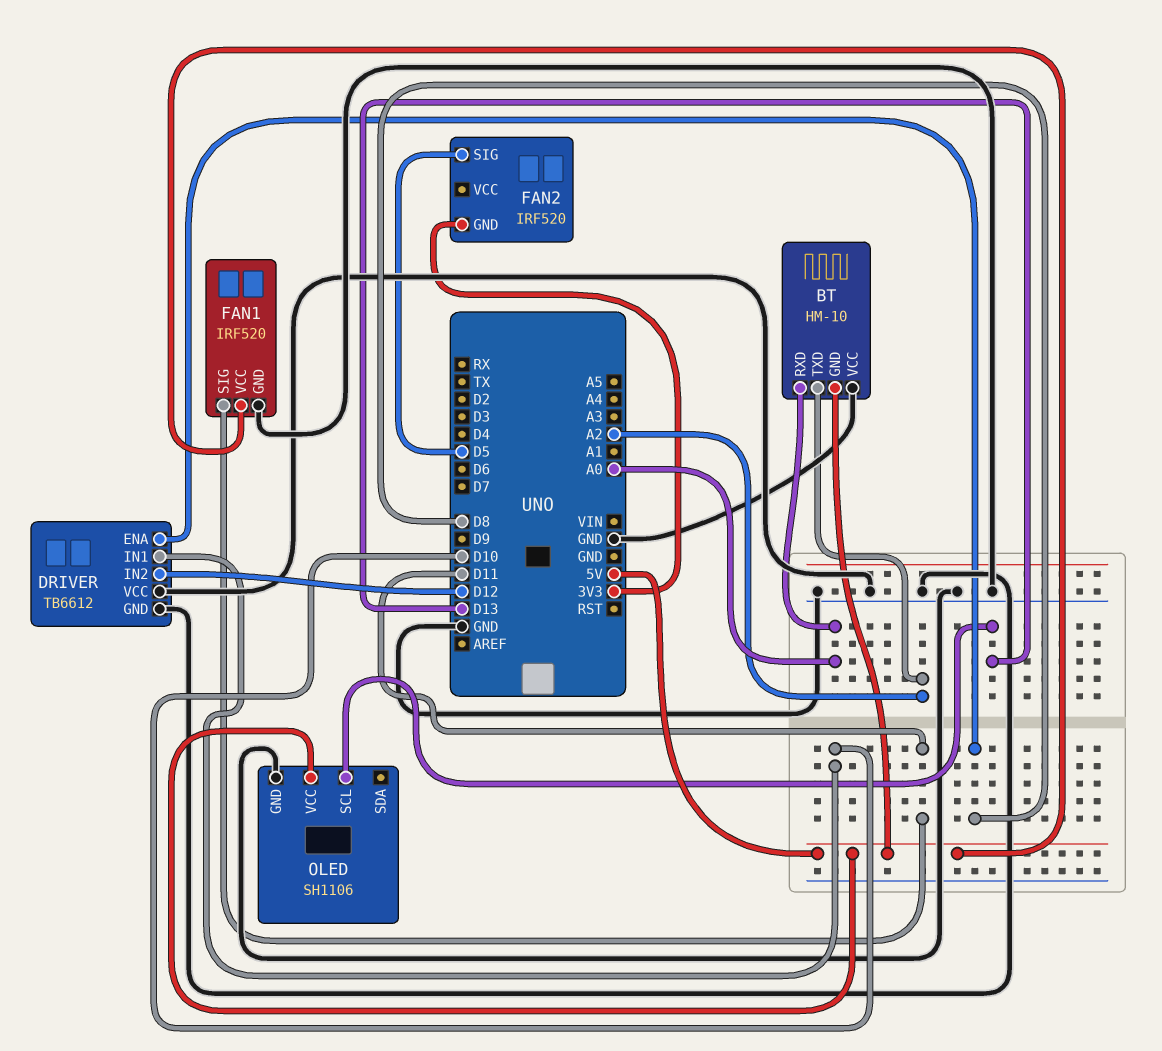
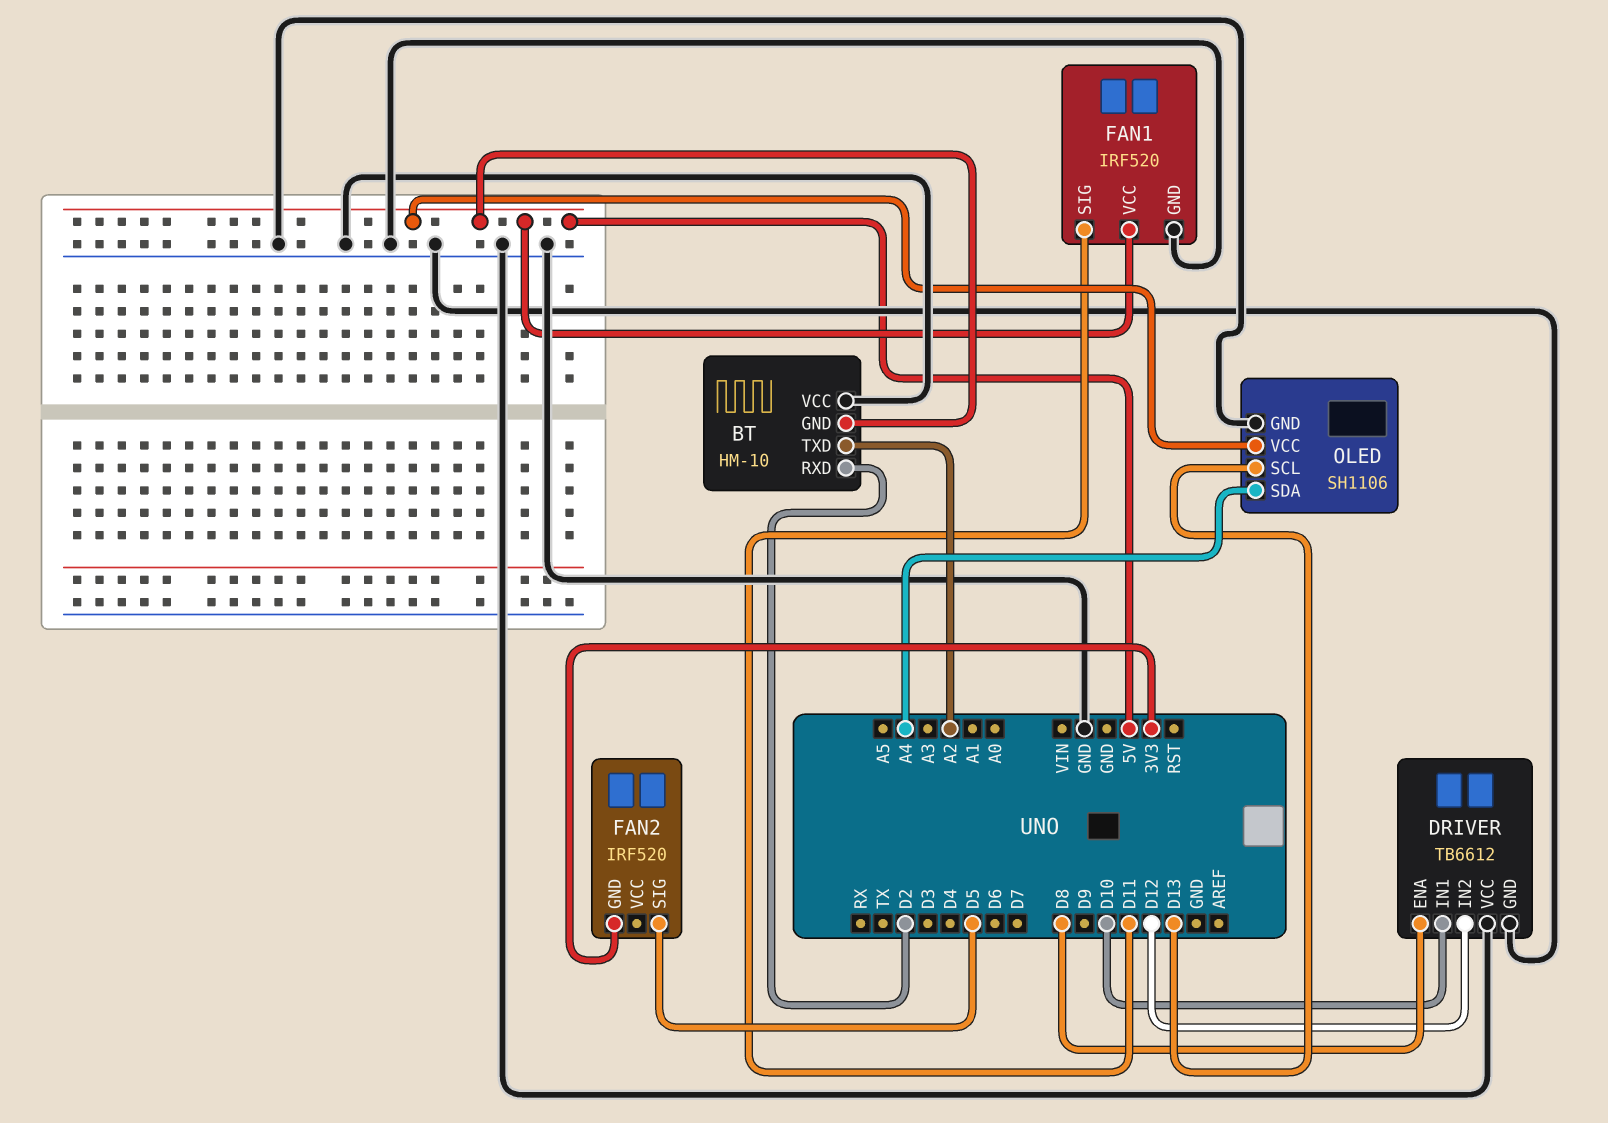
BT pin RXD: A0 -> D2
OLED pin SDA: none -> A4

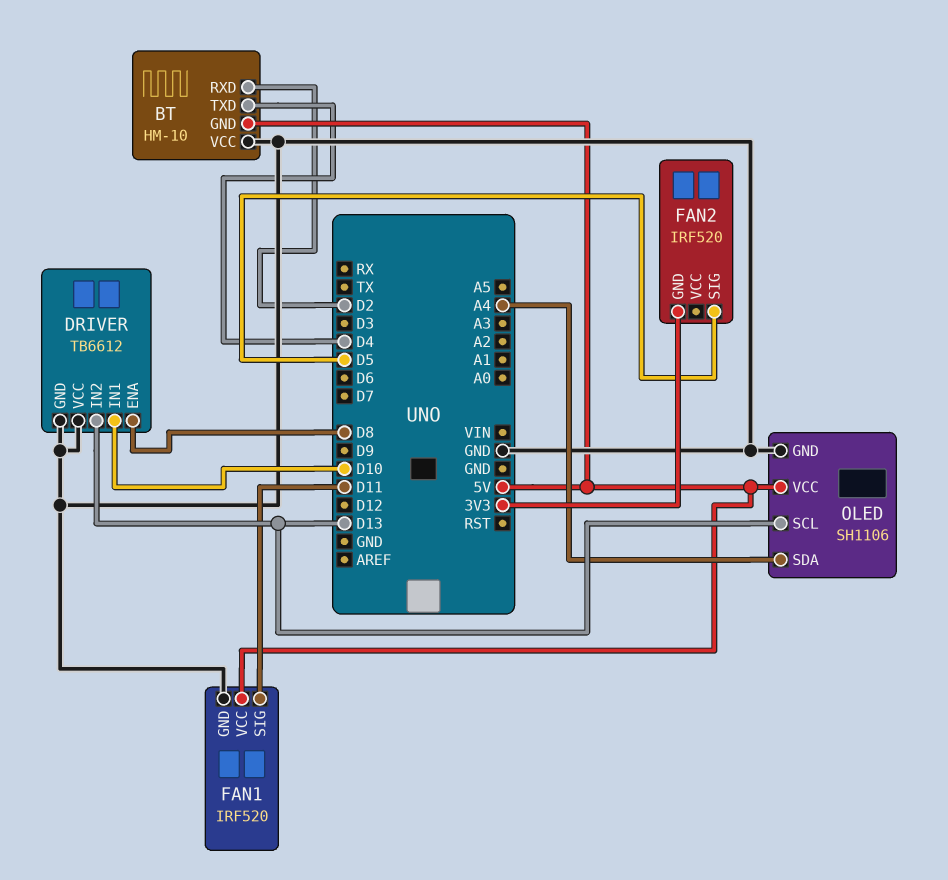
BT pin TXD: A2 -> D4
DRIVER pin IN2: D12 -> D13

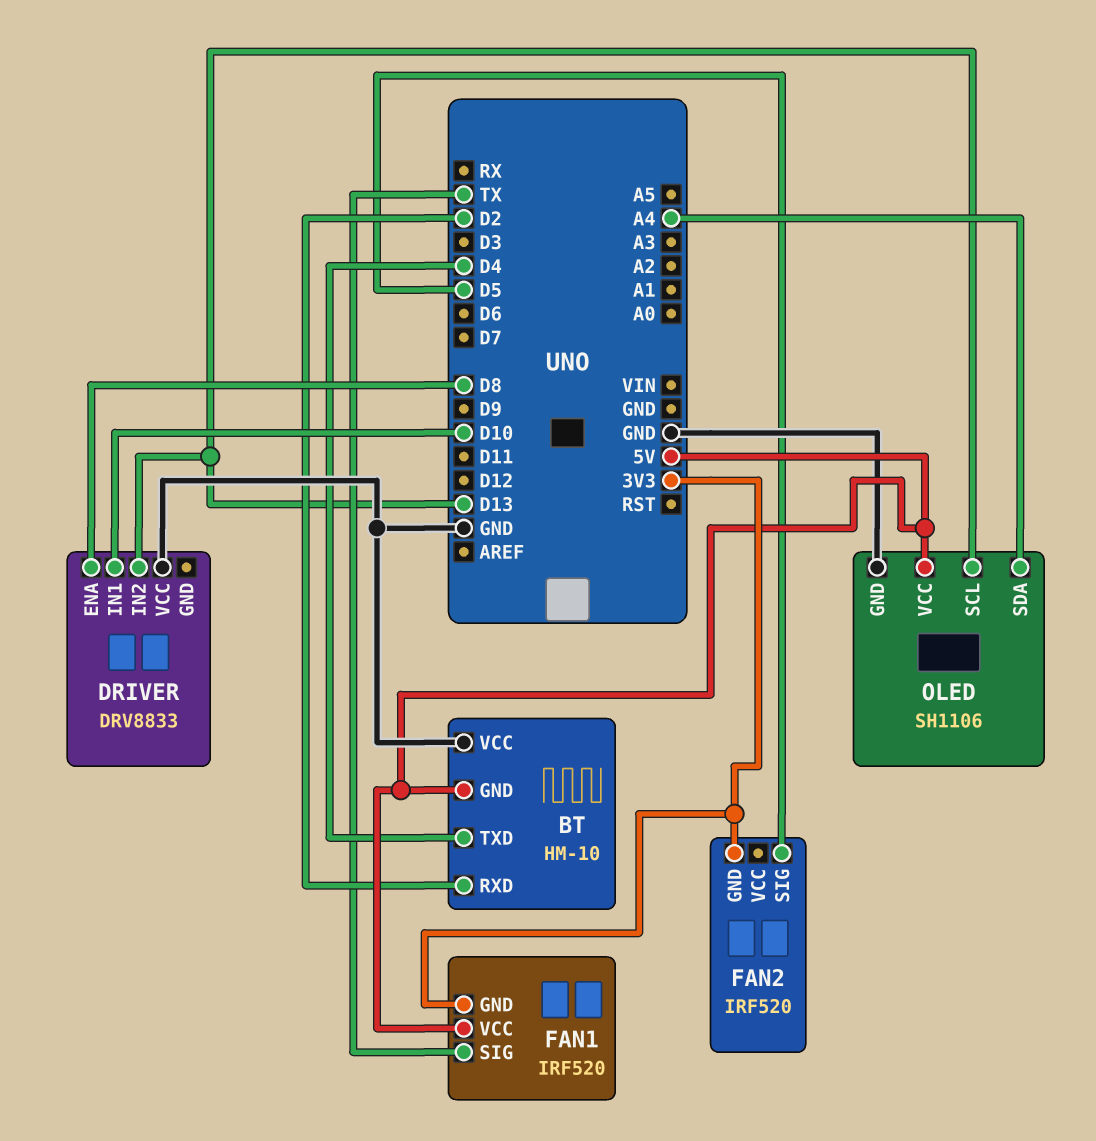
DRIVER: TB6612 -> DRV8833
DRIVER pin GND: GND -> none
FAN1 pin GND: GND -> 3V3
FAN1 pin SIG: D11 -> TX

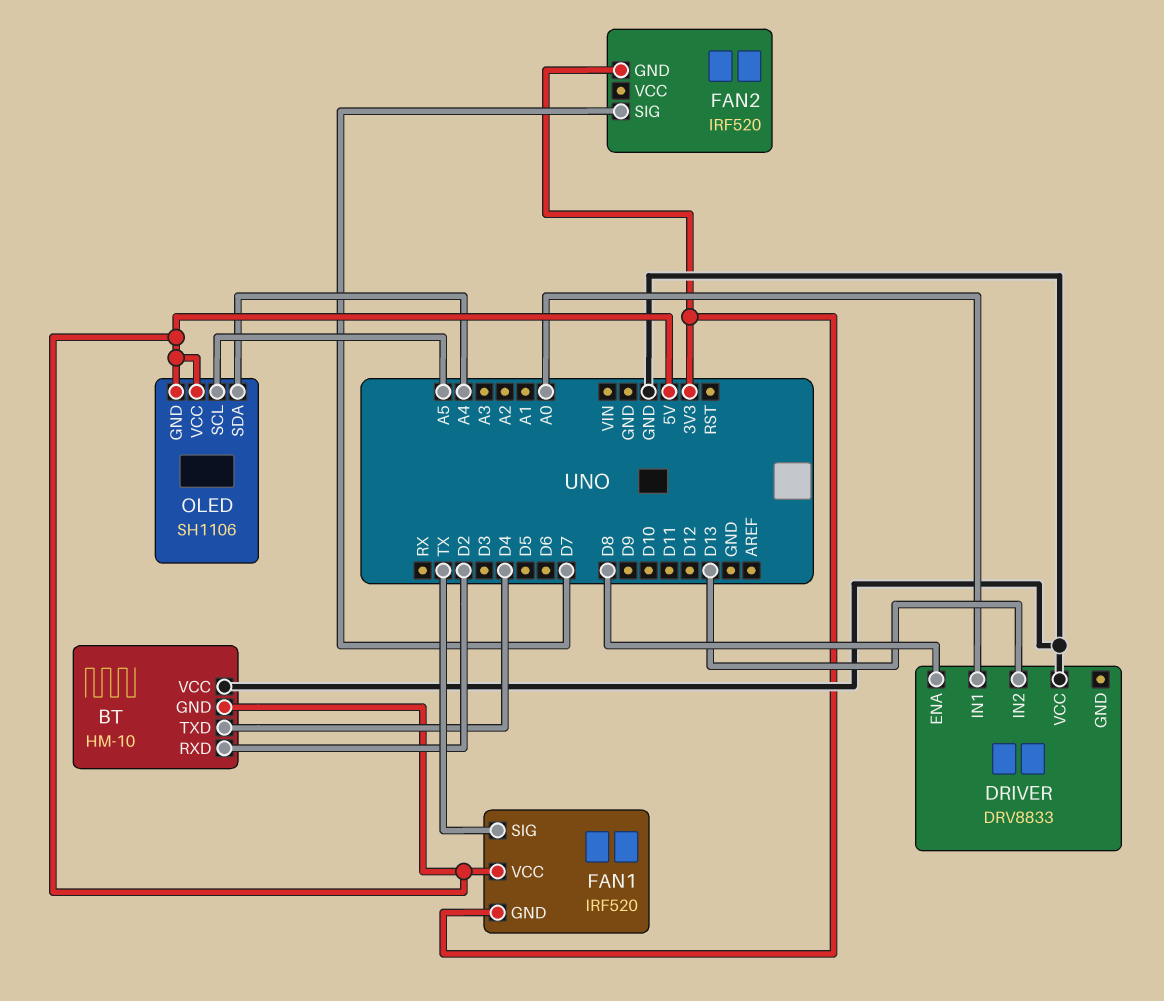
DRIVER pin IN1: D10 -> A0
FAN2 pin SIG: D5 -> D7
OLED pin GND: GND -> 5V
OLED pin SCL: D13 -> A5

